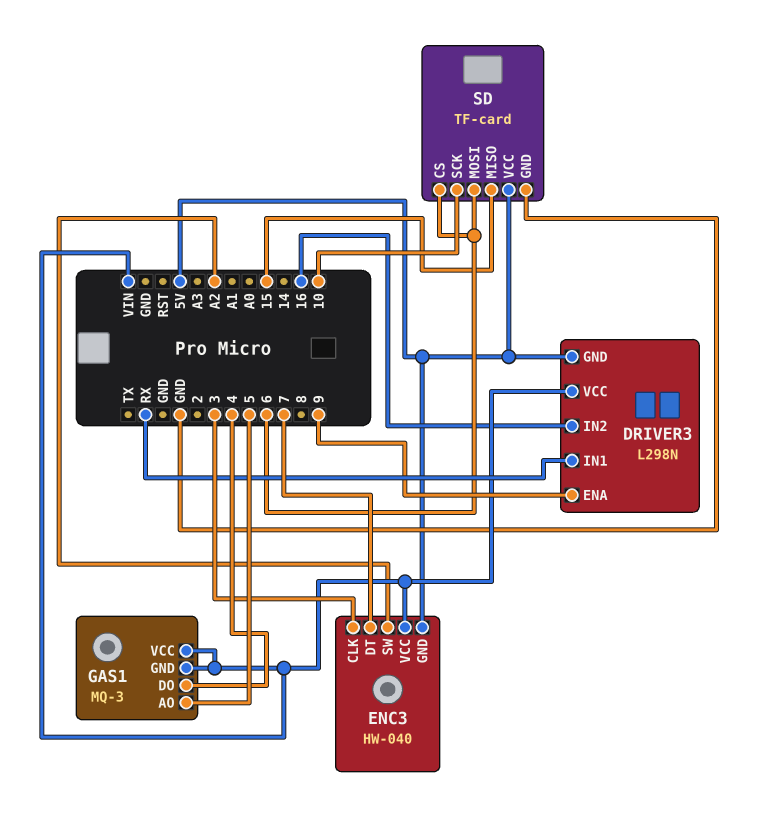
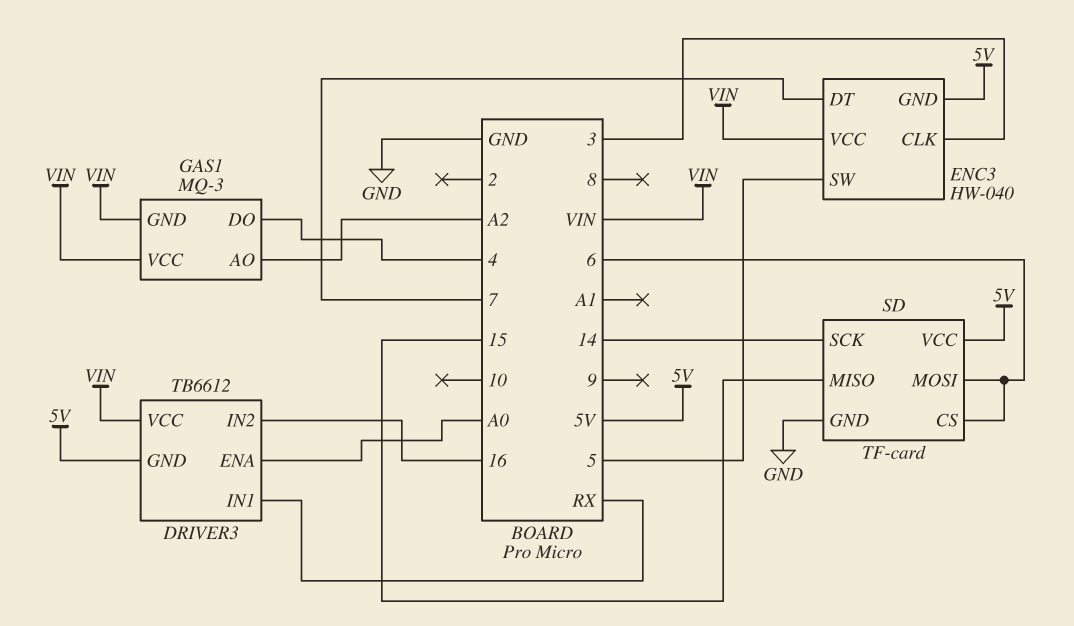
DRIVER3: L298N -> TB6612
DRIVER3 pin ENA: 9 -> A0
ENC3 pin SW: A2 -> 5
GAS1 pin AO: 5 -> A2
SD pin SCK: 10 -> 14

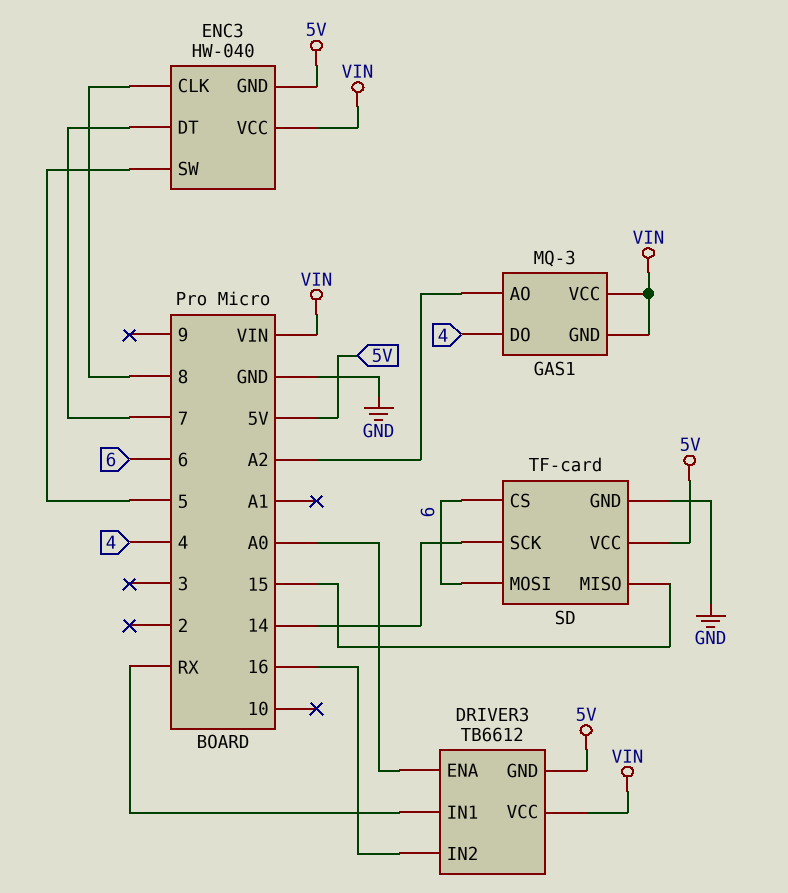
ENC3 pin CLK: 3 -> 8

